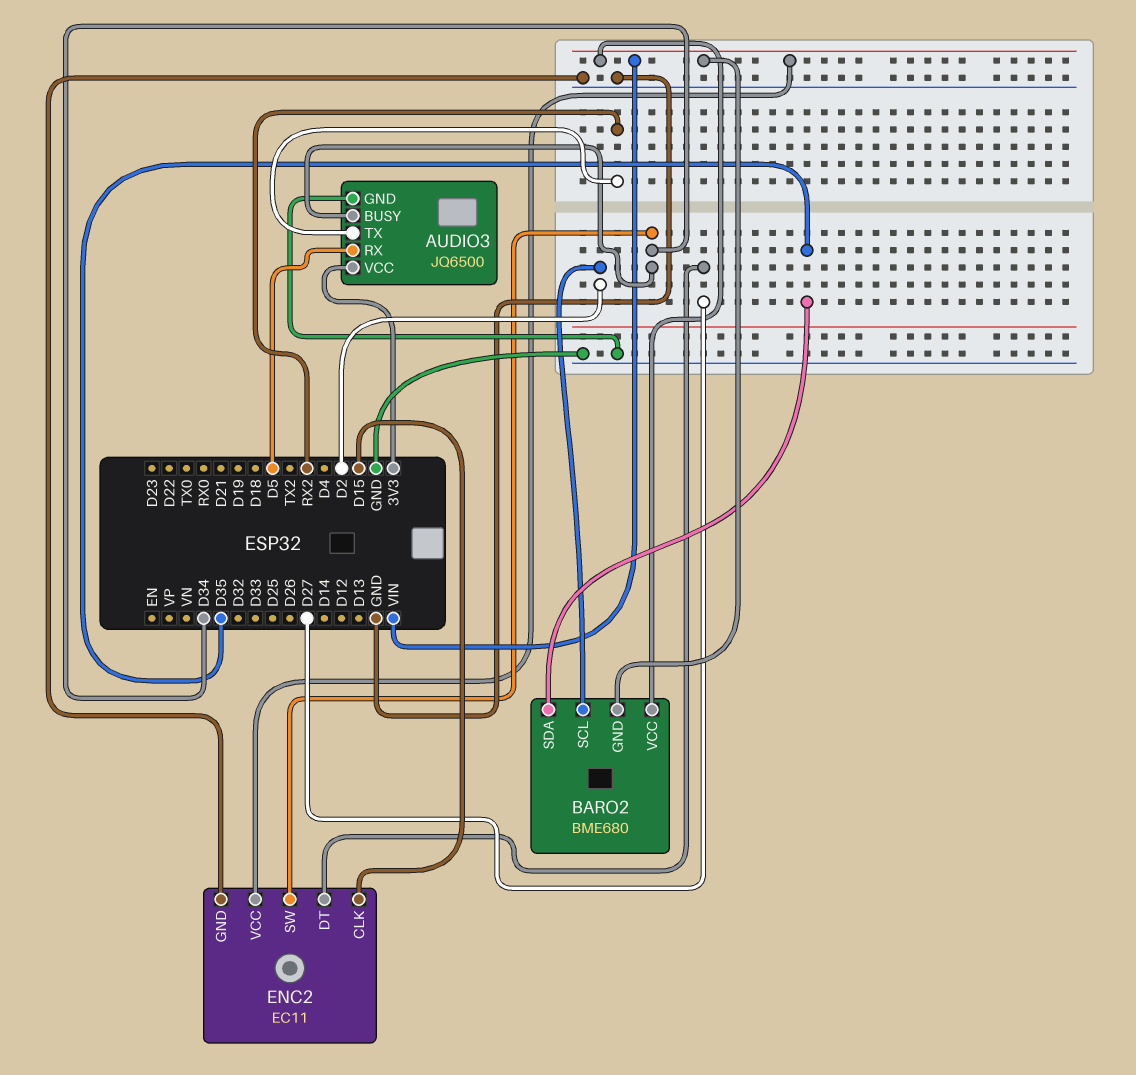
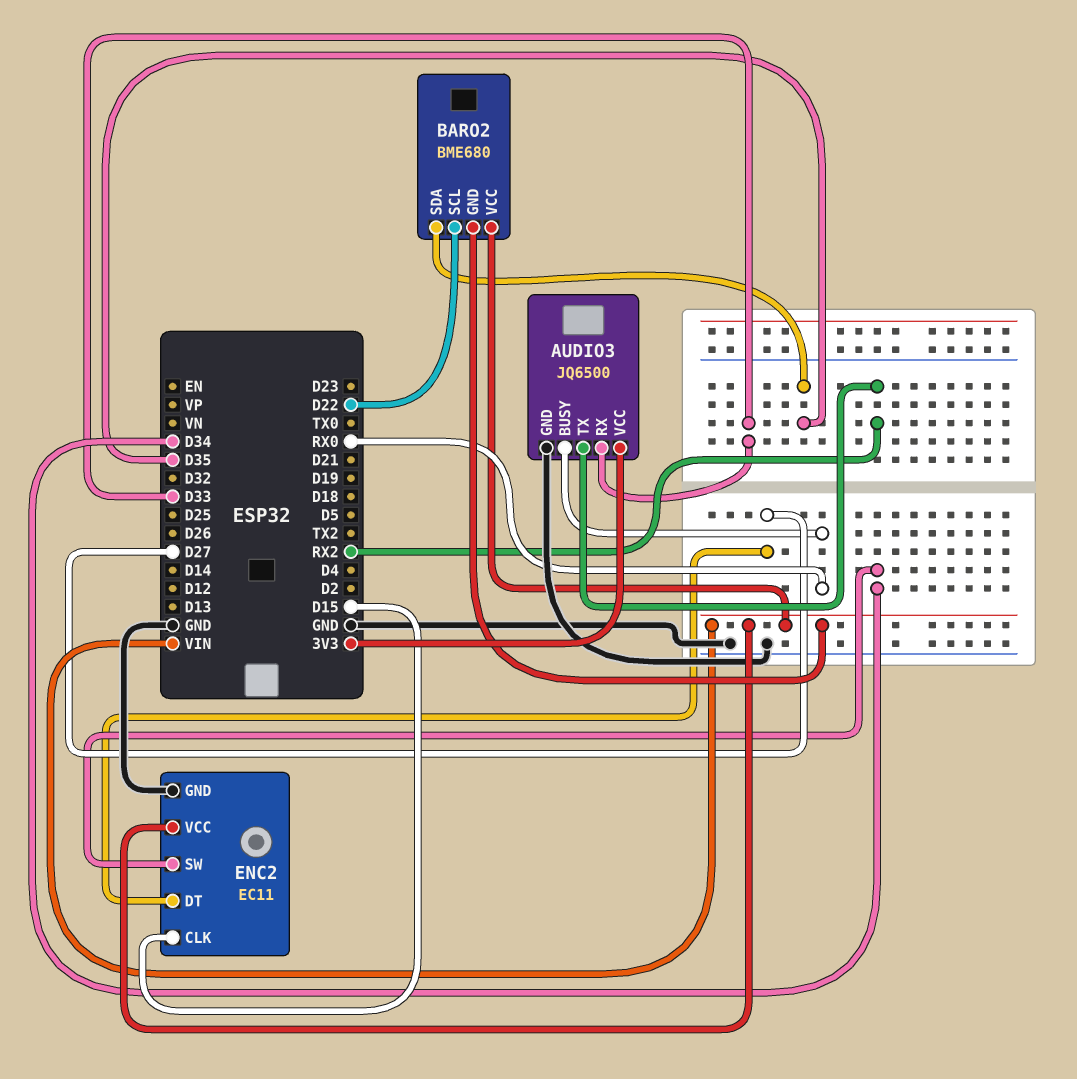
AUDIO3 pin BUSY: D34 -> RX0
AUDIO3 pin RX: D5 -> D33
BARO2 pin SCL: D2 -> D22

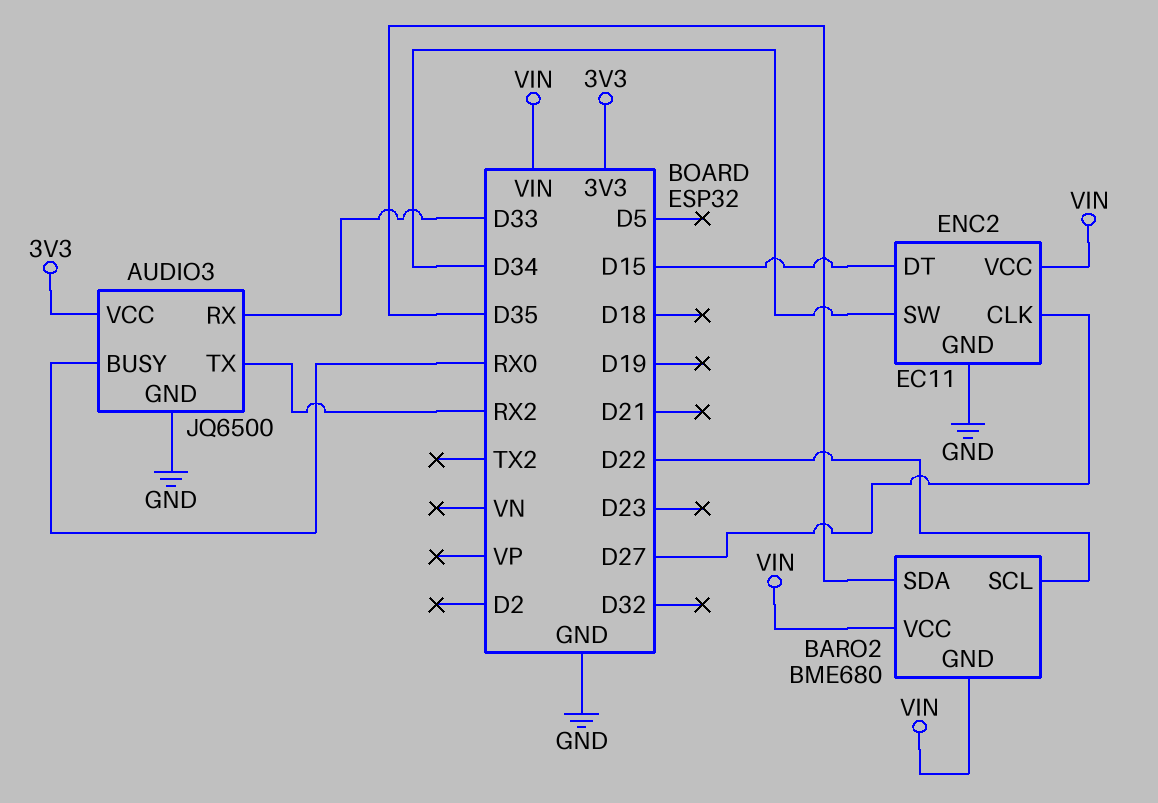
ENC2 pin CLK: D15 -> D27
ENC2 pin DT: D27 -> D15

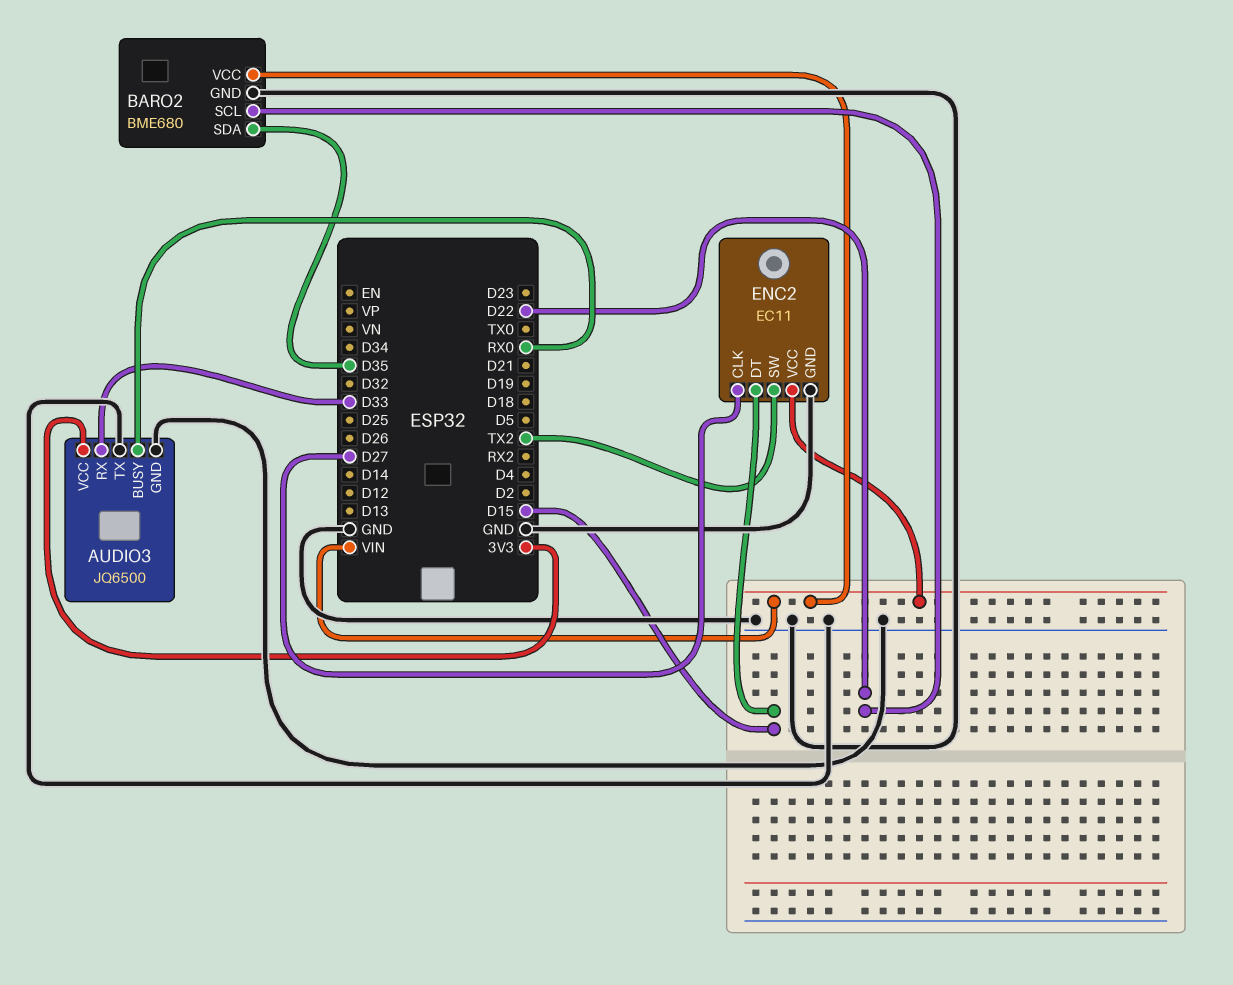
AUDIO3 pin TX: RX2 -> GND
BARO2 pin GND: VIN -> GND
ENC2 pin SW: D34 -> TX2

